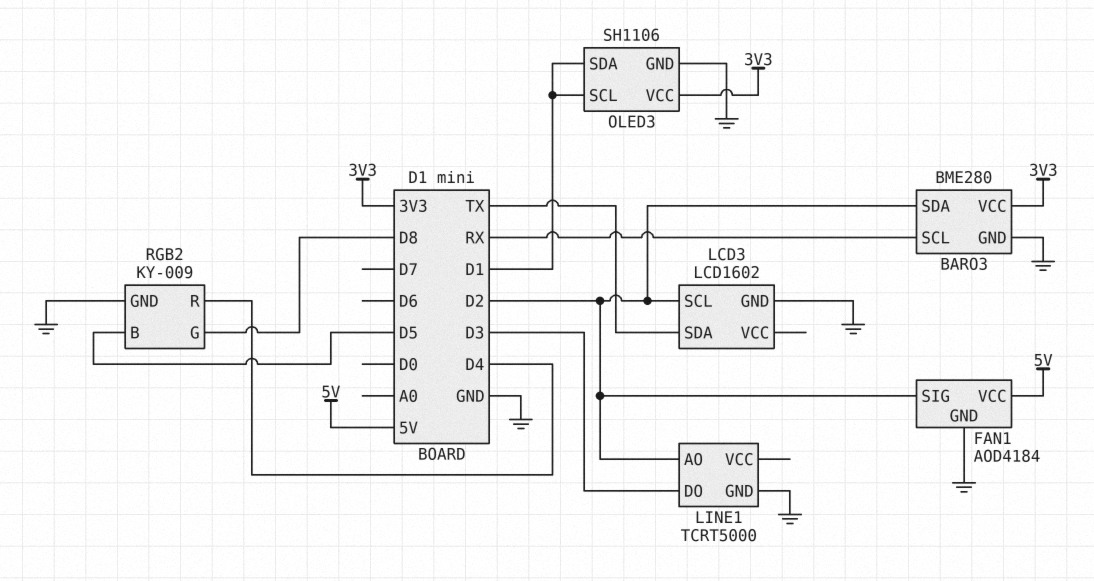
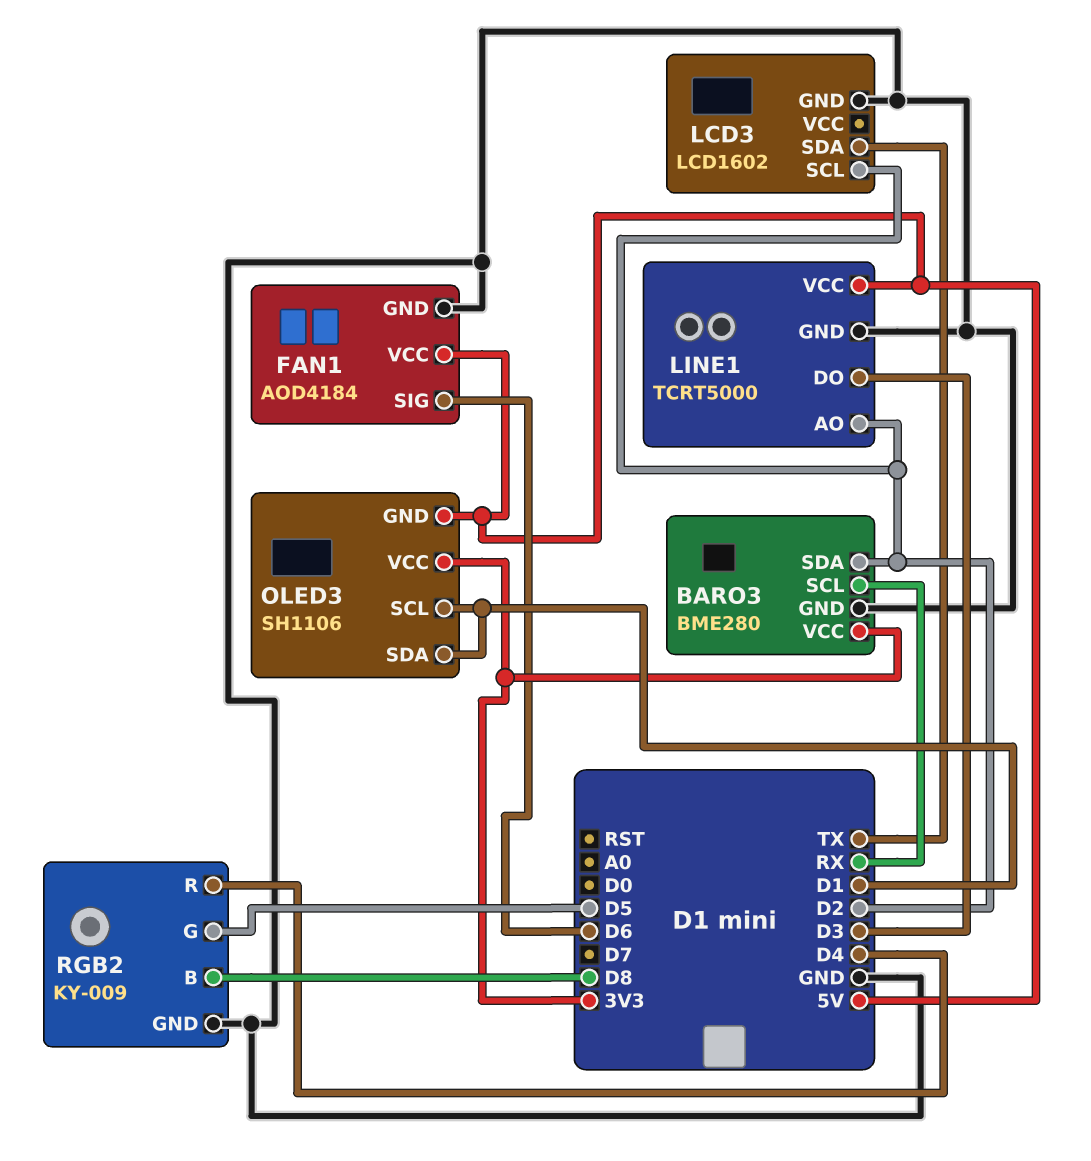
FAN1 pin SIG: D2 -> D6
LINE1 pin VCC: none -> 5V
OLED3 pin GND: GND -> 5V
RGB2 pin B: D5 -> D8
RGB2 pin G: D8 -> D5

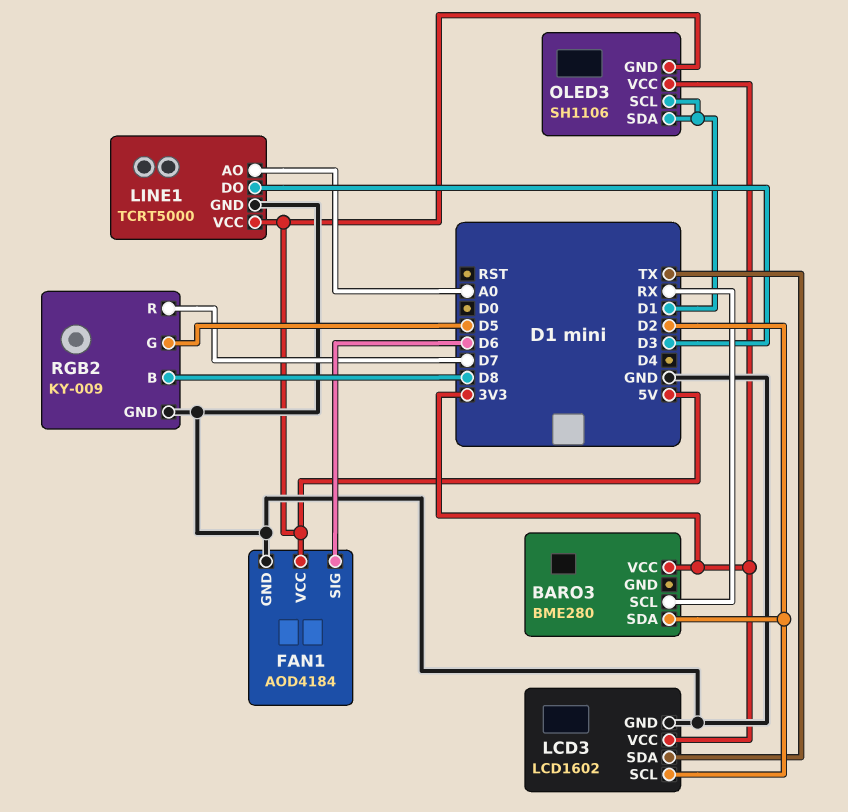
BARO3 pin GND: GND -> none
LCD3 pin VCC: none -> 3V3
LINE1 pin AO: D2 -> A0
RGB2 pin R: D4 -> D7

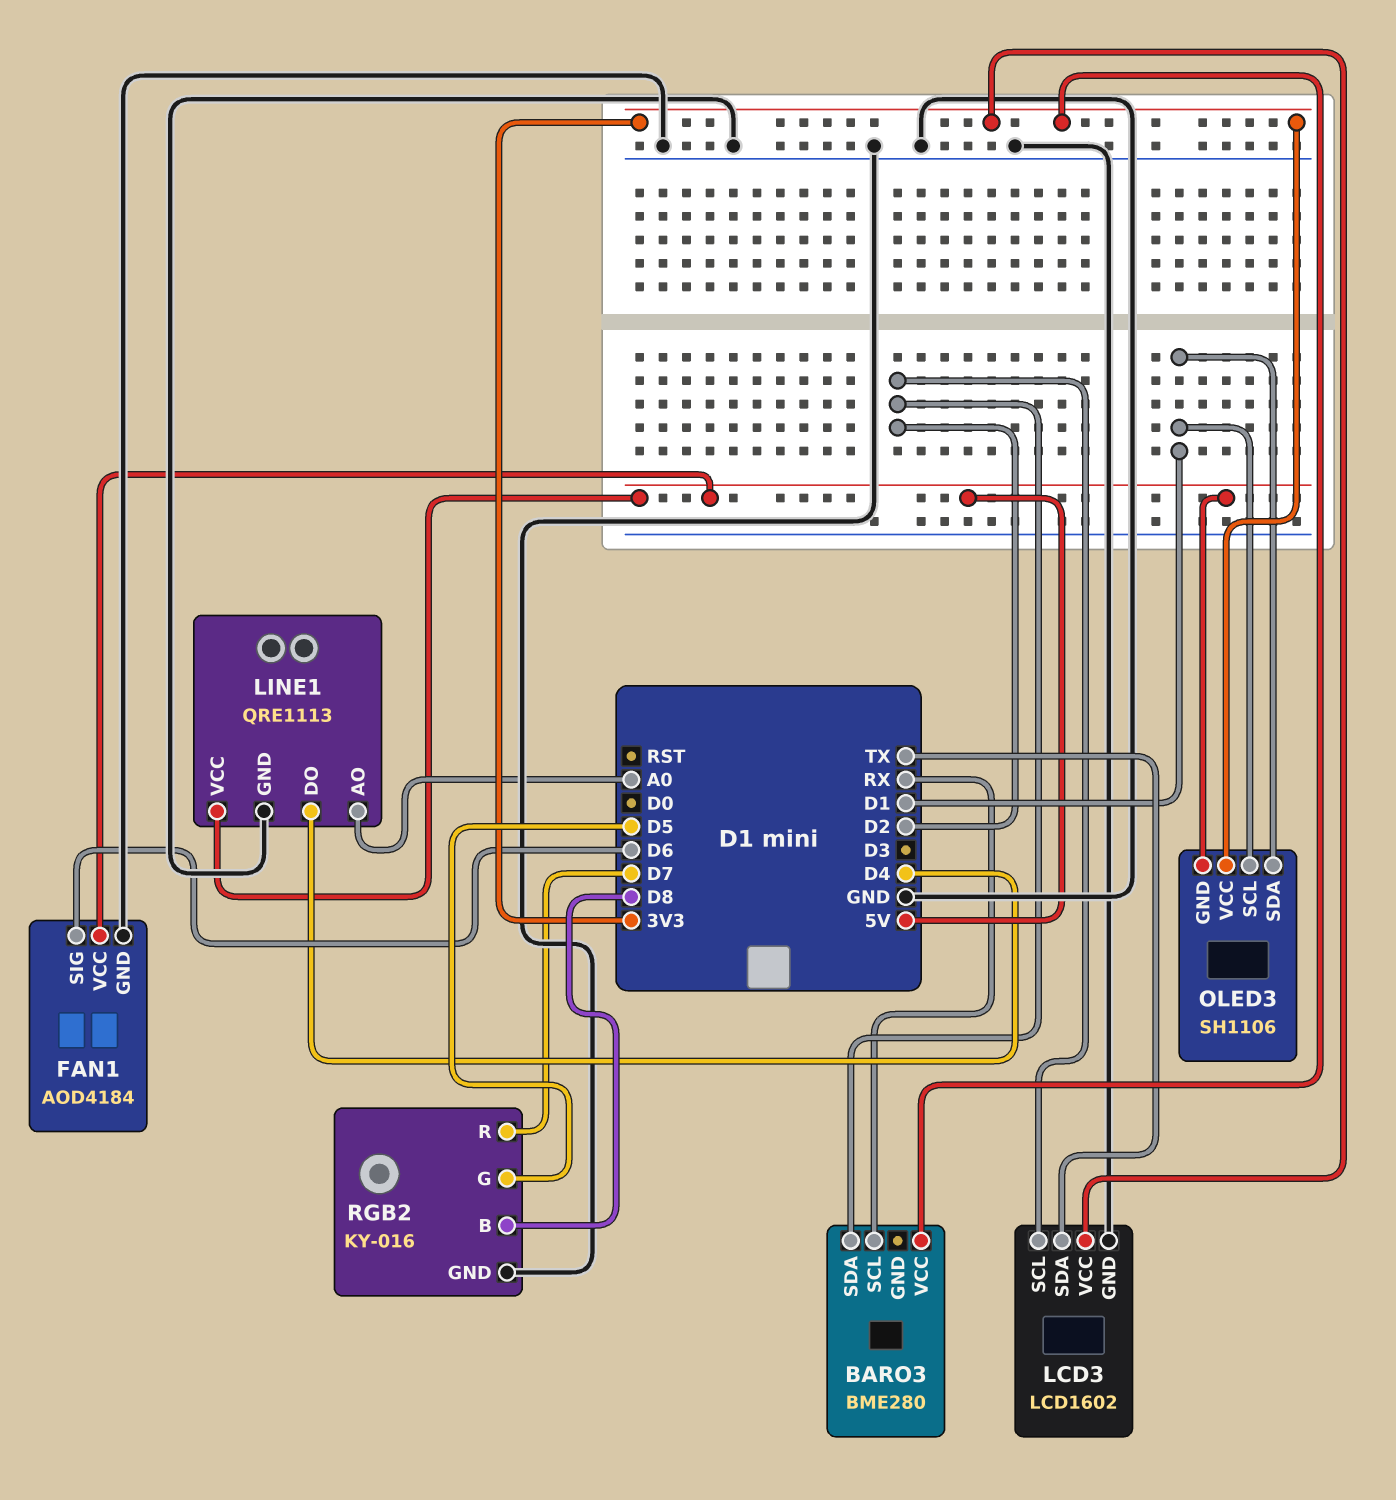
LINE1: TCRT5000 -> QRE1113
LINE1 pin DO: D3 -> D4
RGB2: KY-009 -> KY-016

